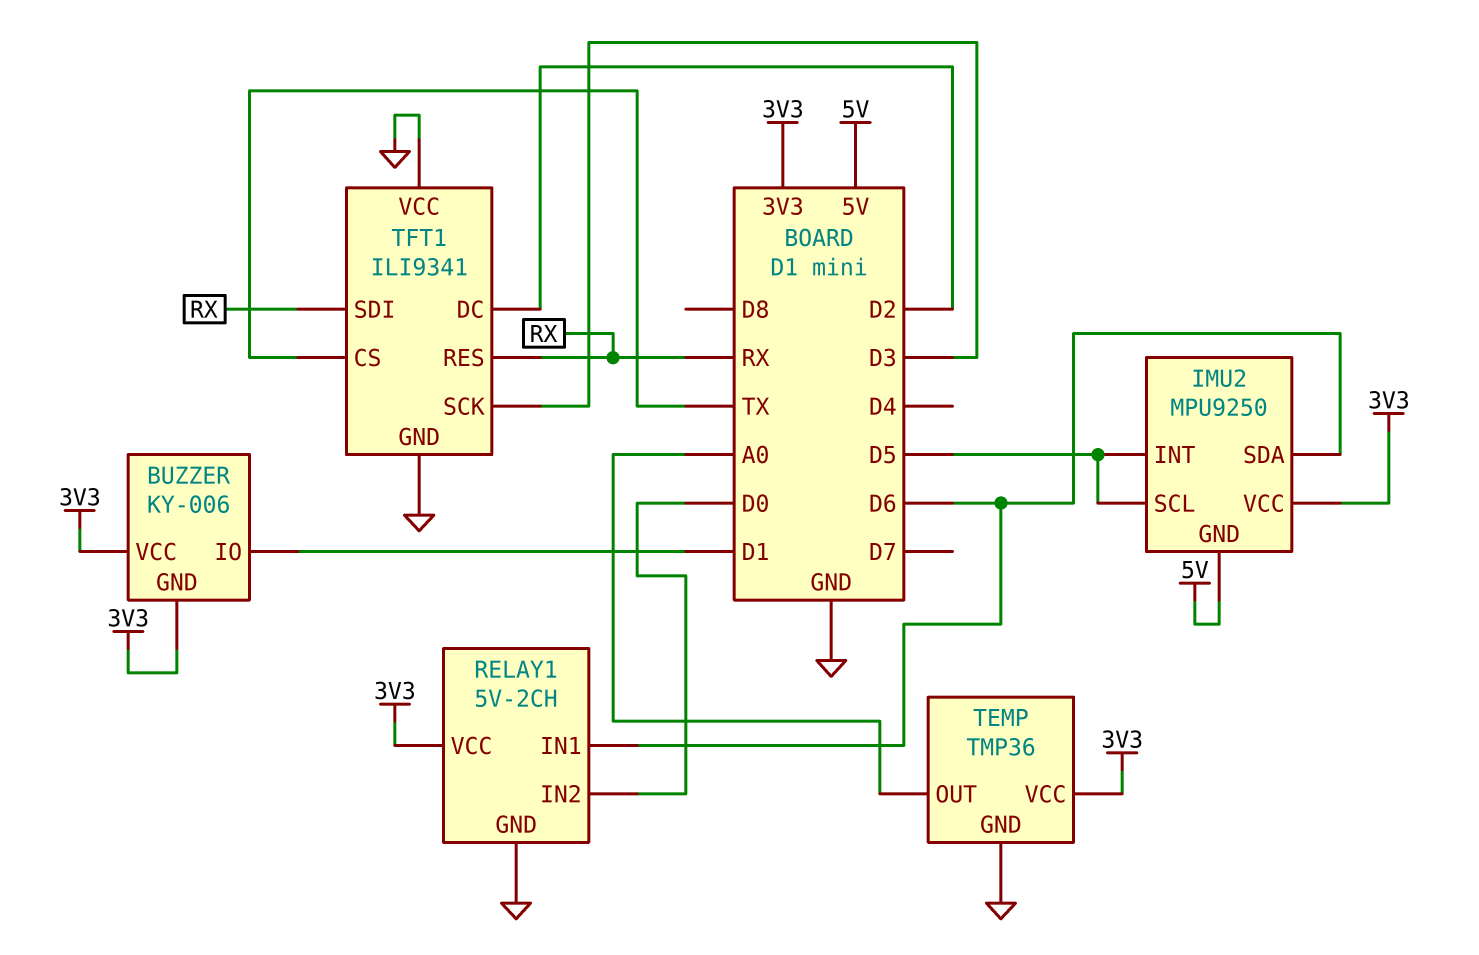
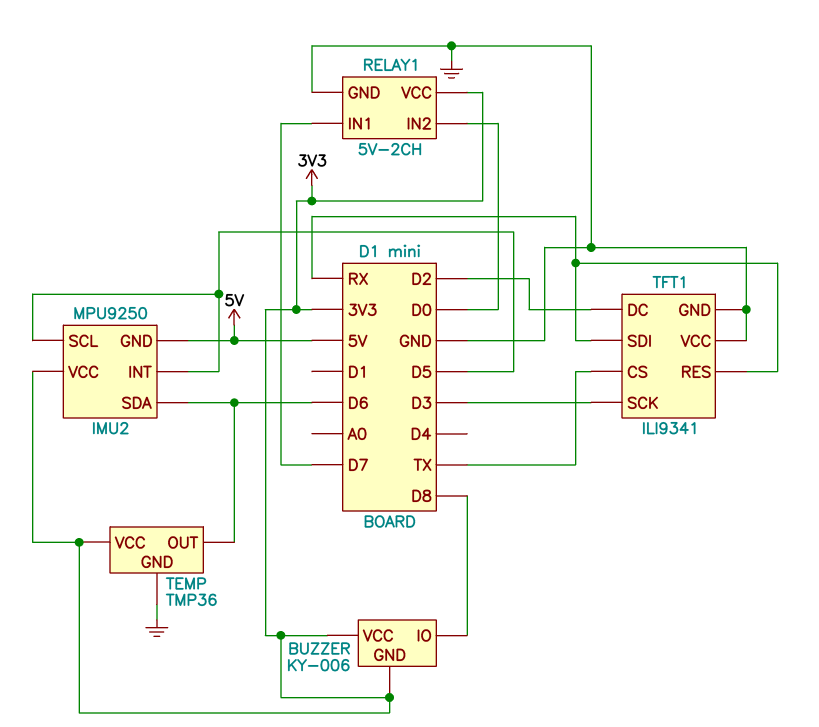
BUZZER pin IO: D1 -> D8
RELAY1 pin IN1: D6 -> D7
TEMP pin OUT: A0 -> D6

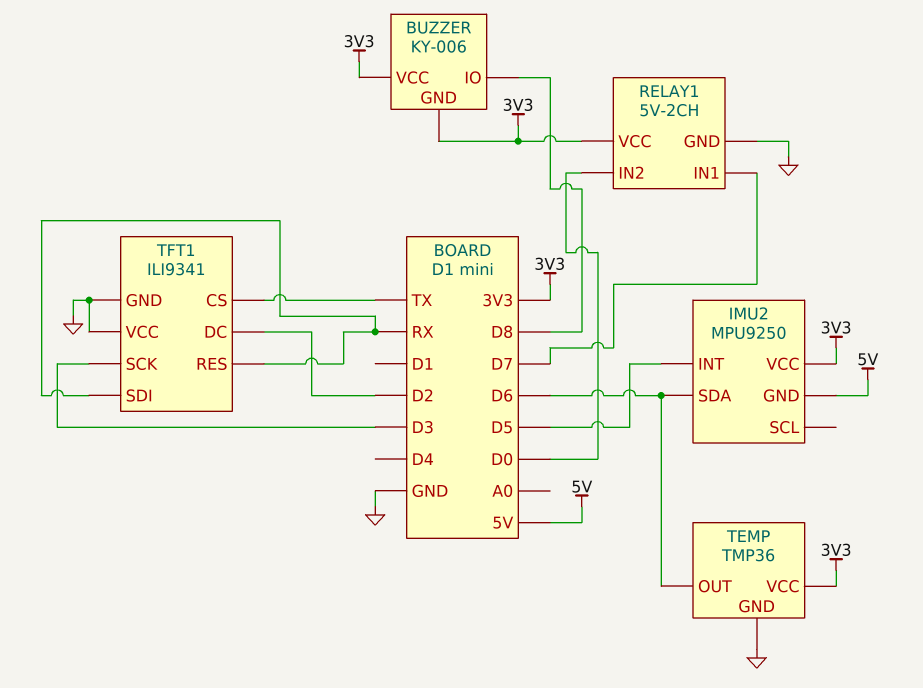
IMU2 pin SCL: D5 -> none

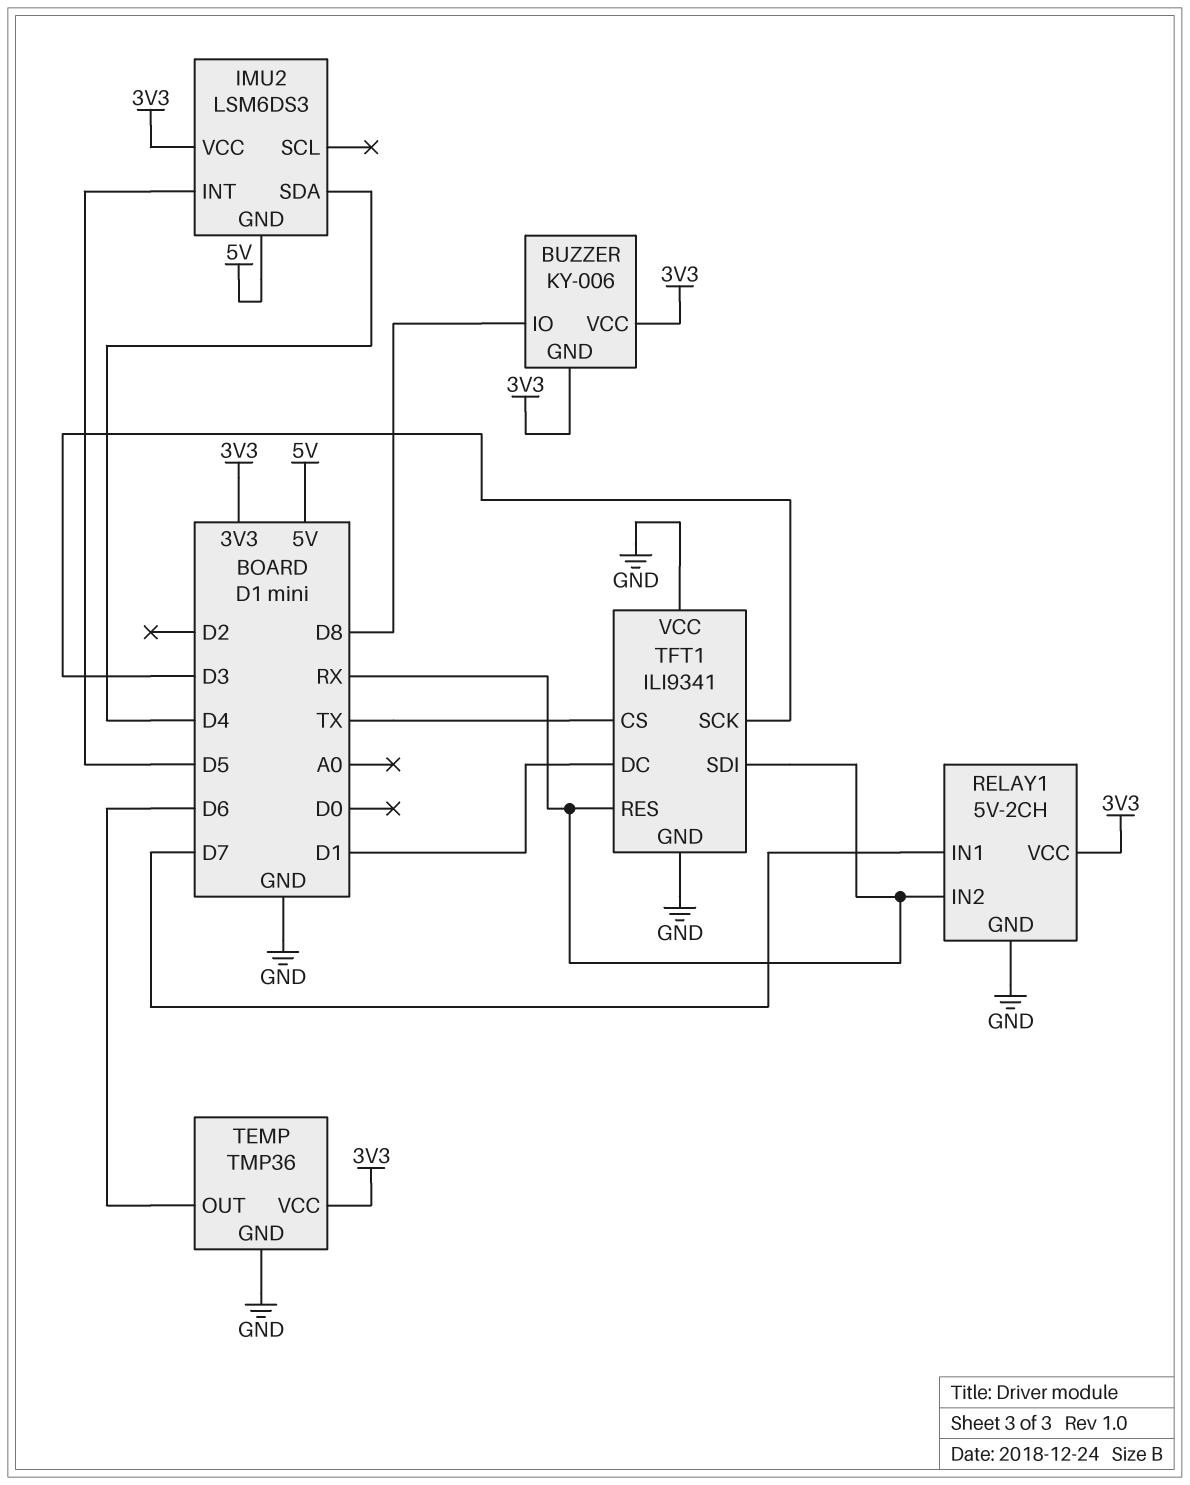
IMU2: MPU9250 -> LSM6DS3
IMU2 pin SDA: D6 -> D4
RELAY1 pin IN2: D0 -> RX
TFT1 pin DC: D2 -> D1

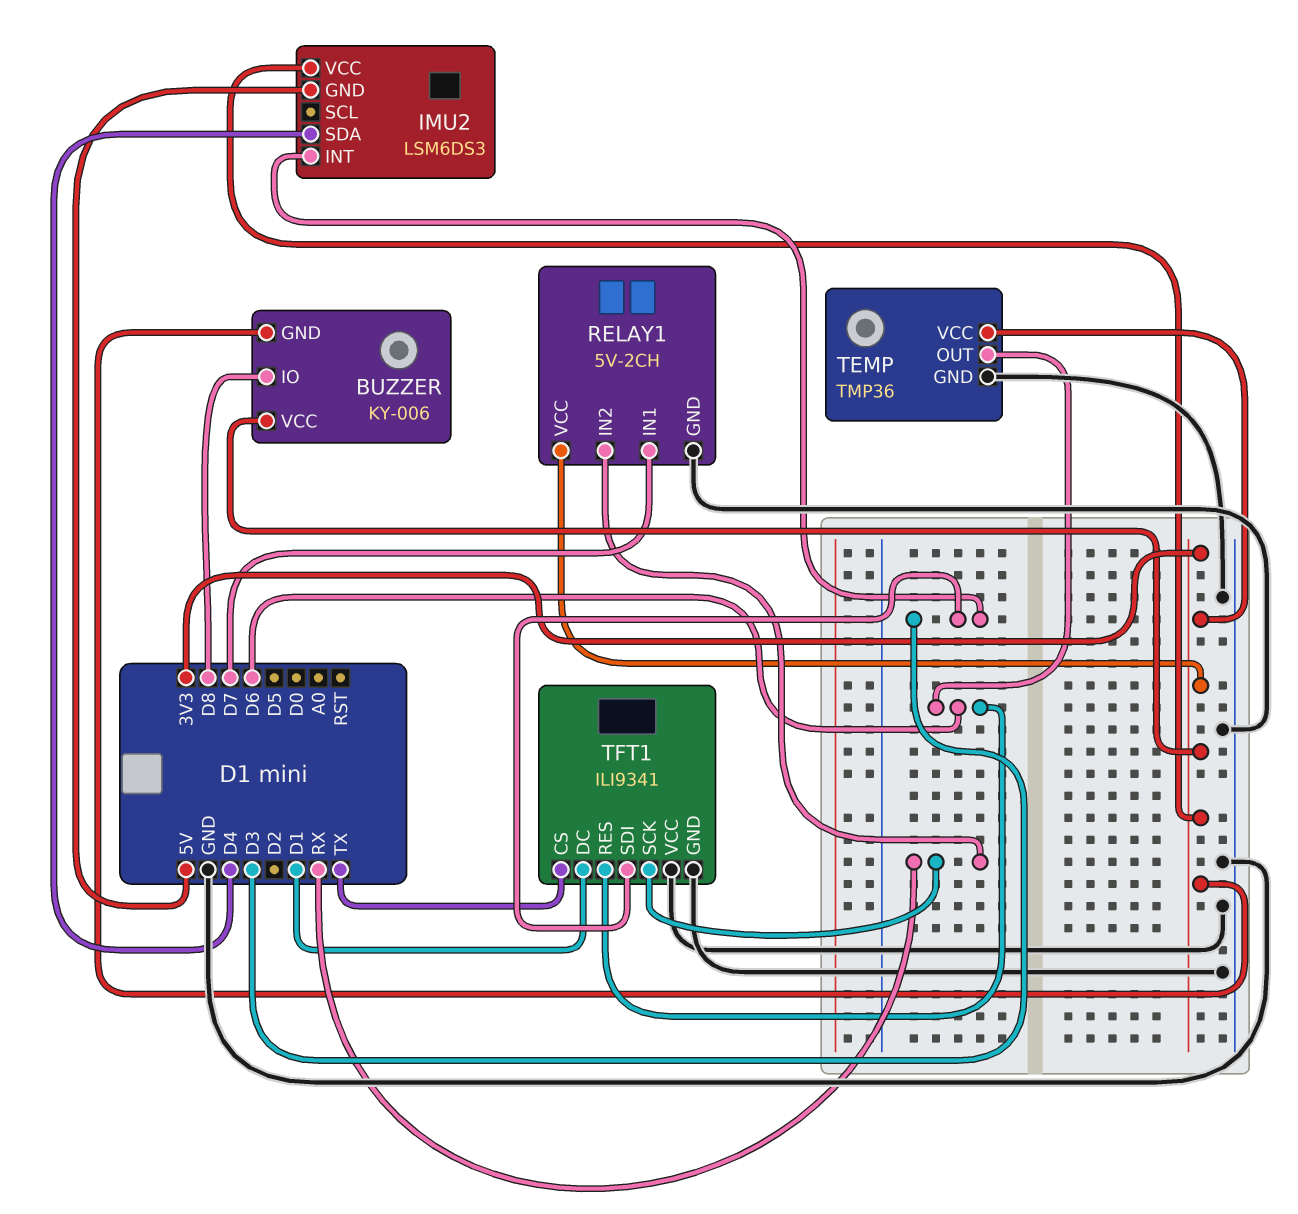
IMU2 pin INT: D5 -> D3
TFT1 pin RES: RX -> D6
TFT1 pin SCK: D3 -> RX
TFT1 pin SDI: RX -> D3

